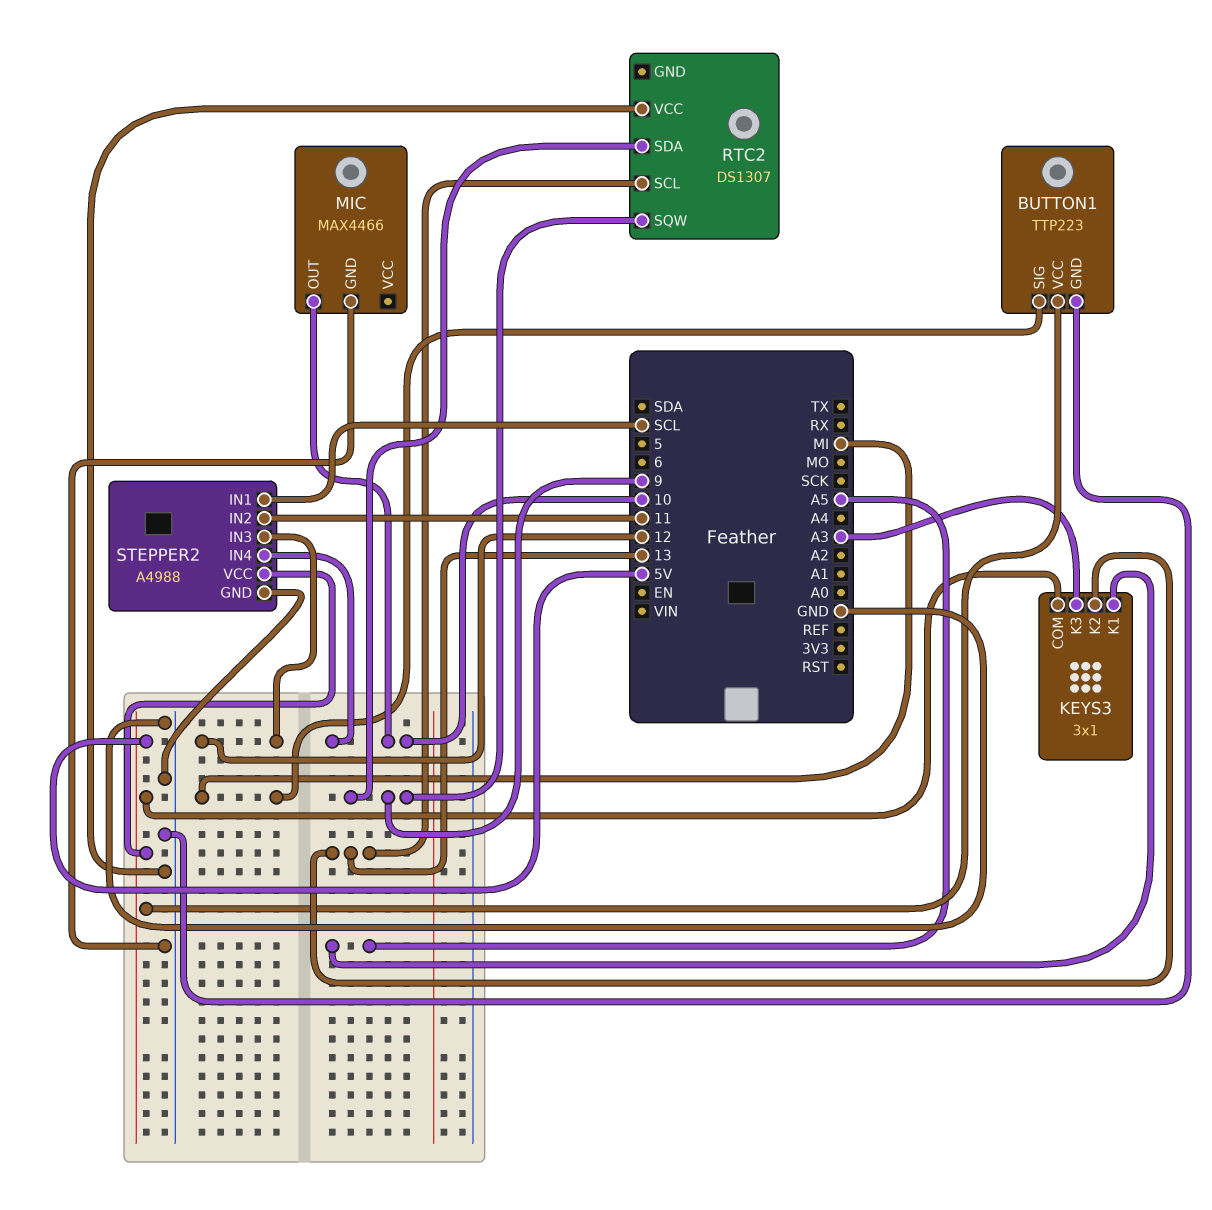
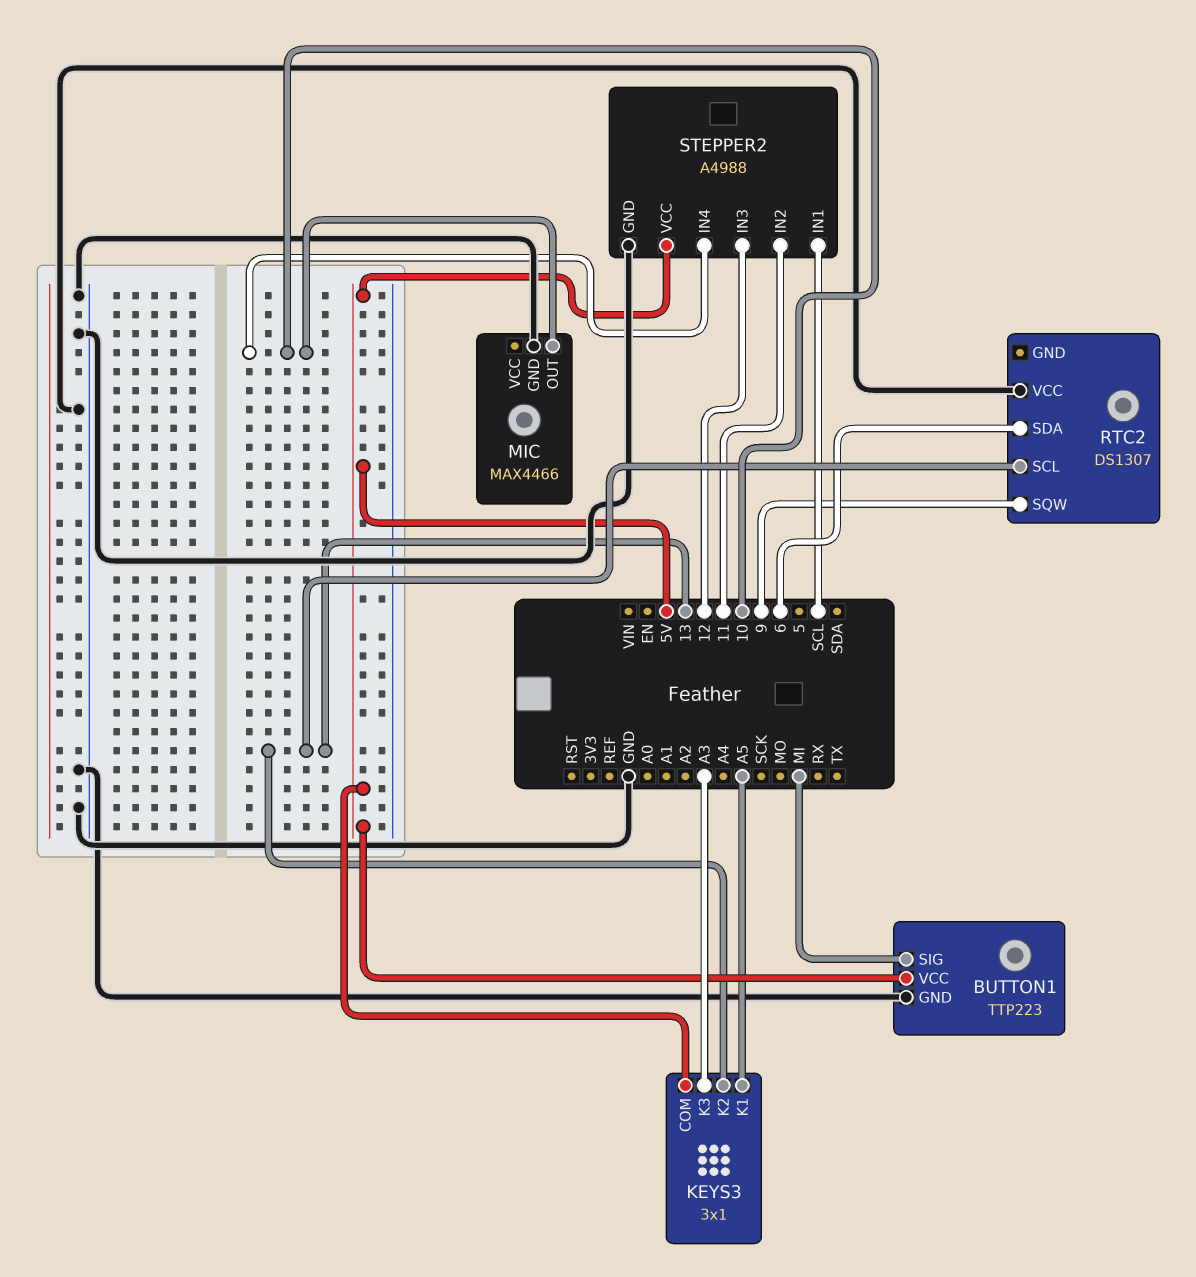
RTC2 pin SDA: 9 -> 6

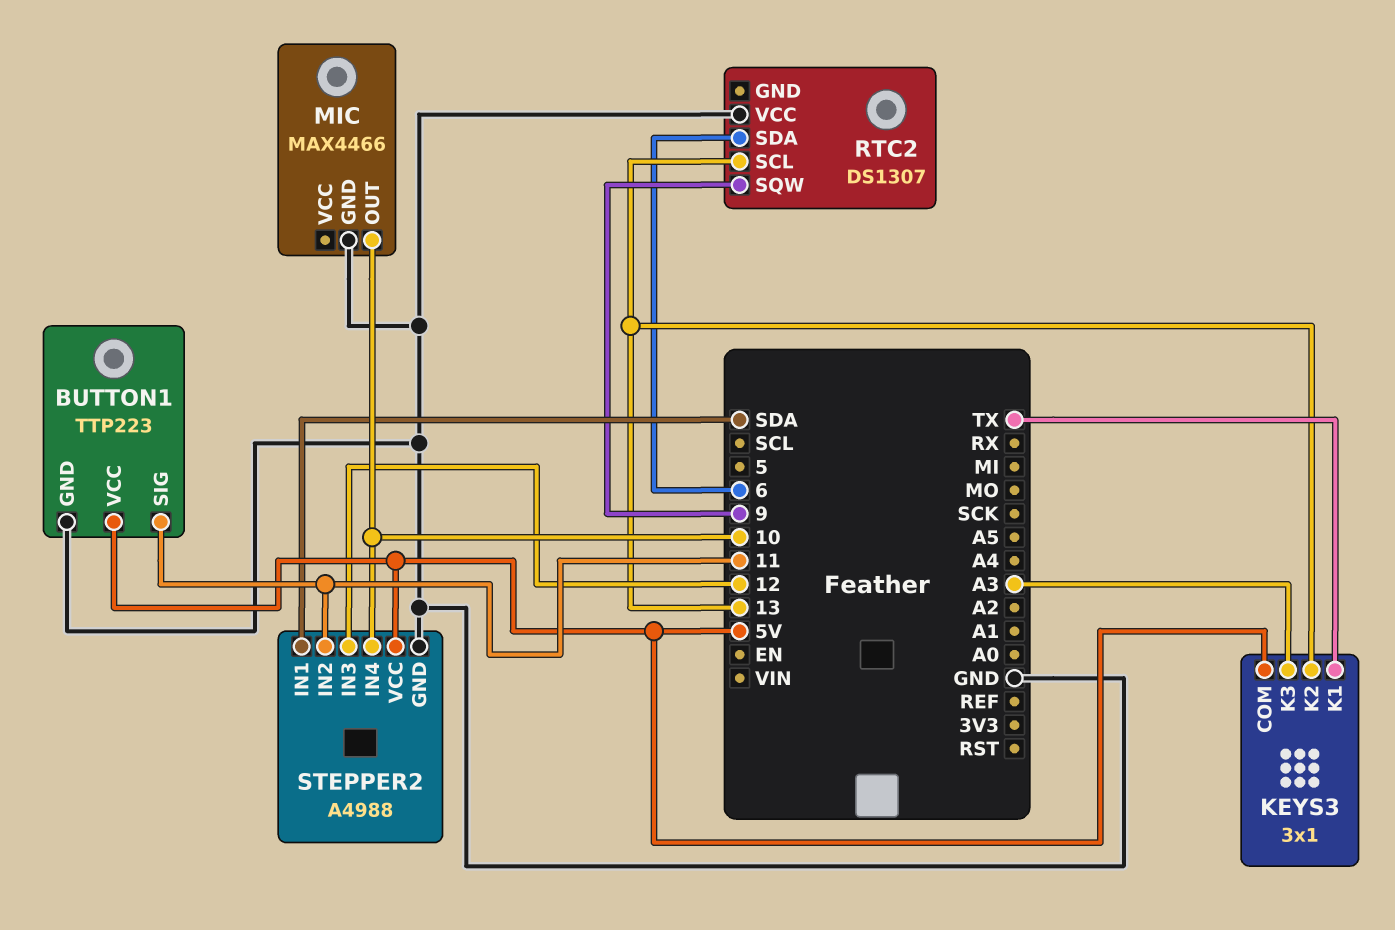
BUTTON1 pin SIG: MI -> 11
KEYS3 pin K1: A5 -> TX
STEPPER2 pin IN1: SCL -> SDA

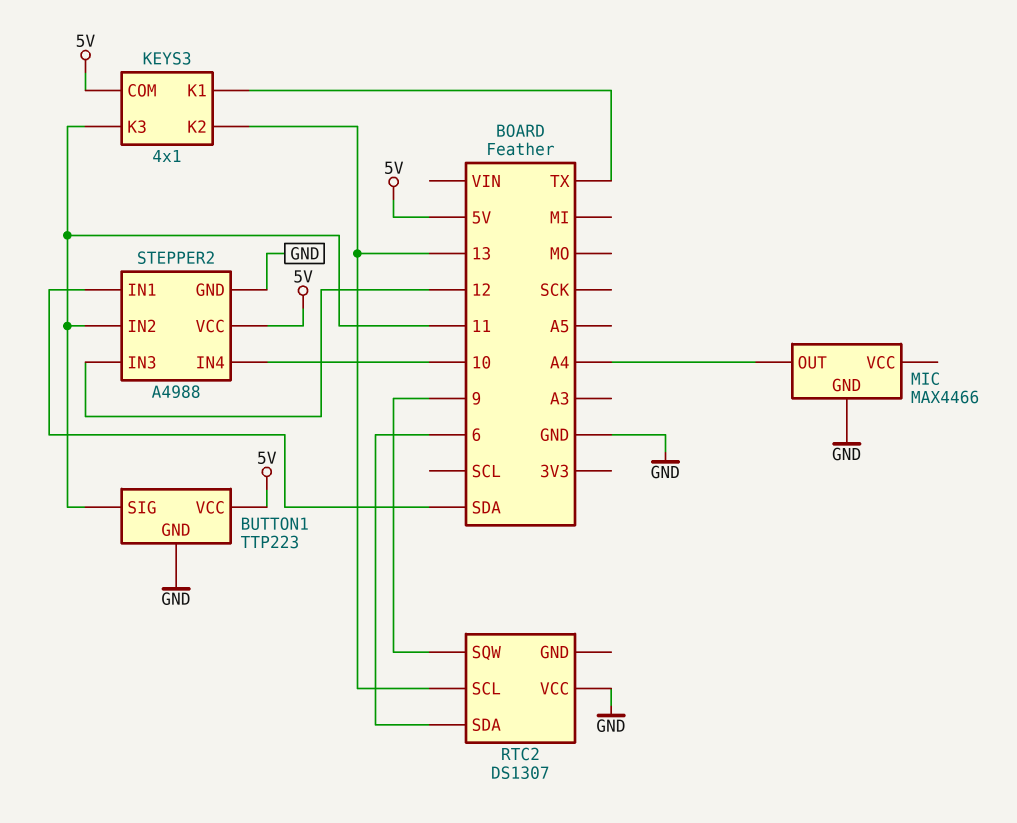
KEYS3: 3x1 -> 4x1
KEYS3 pin K3: A3 -> 11
MIC pin OUT: 10 -> A4

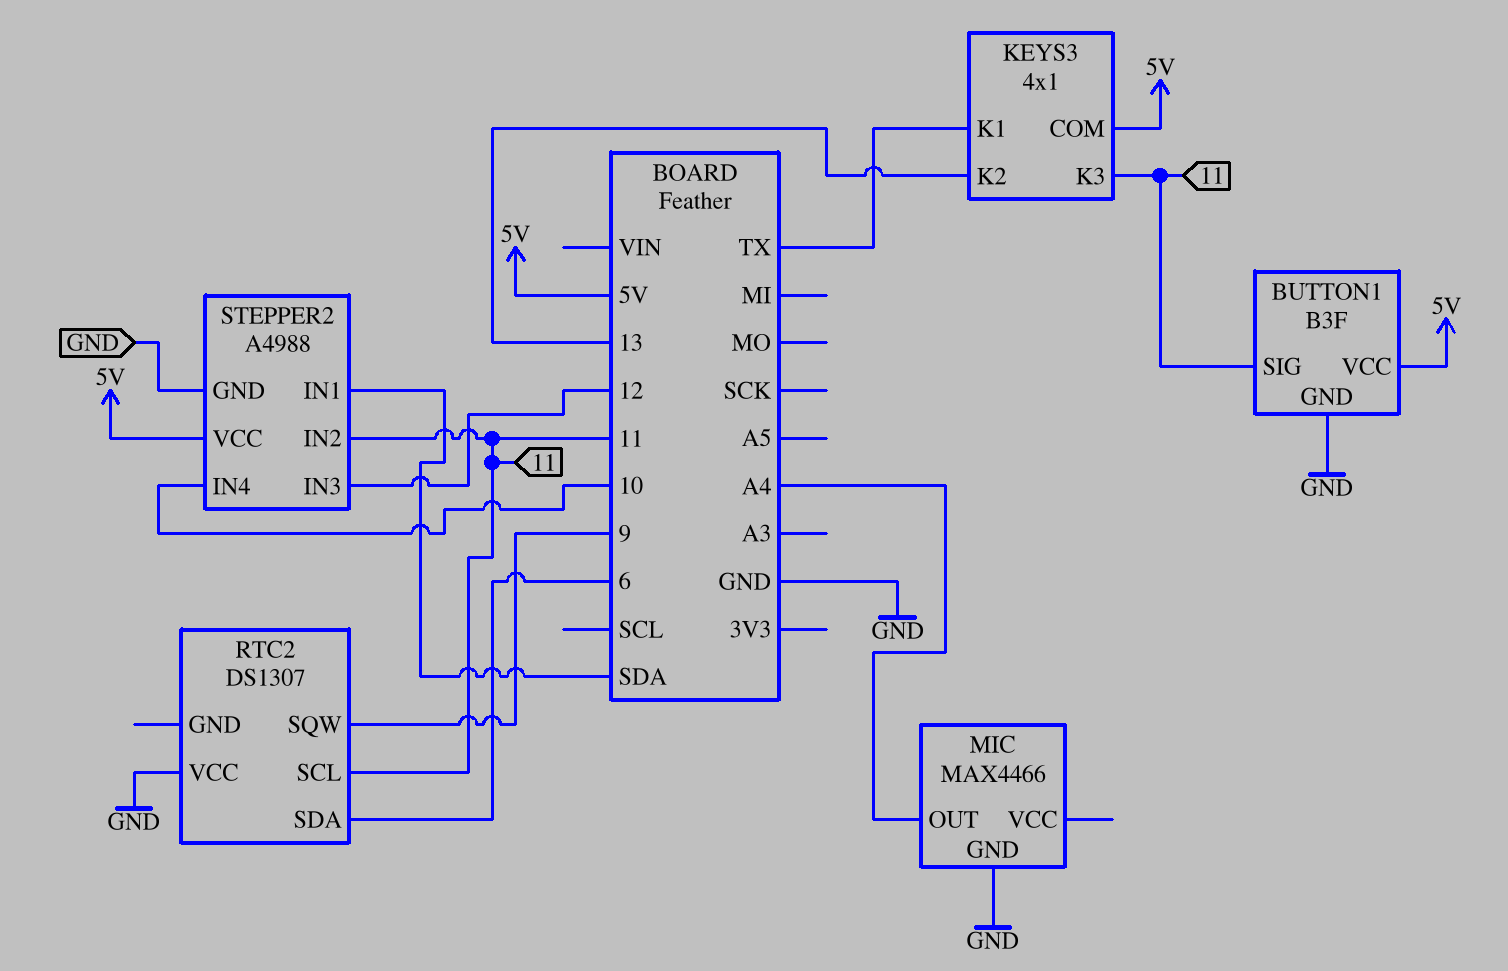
BUTTON1: TTP223 -> B3F
RTC2 pin SCL: 13 -> 11

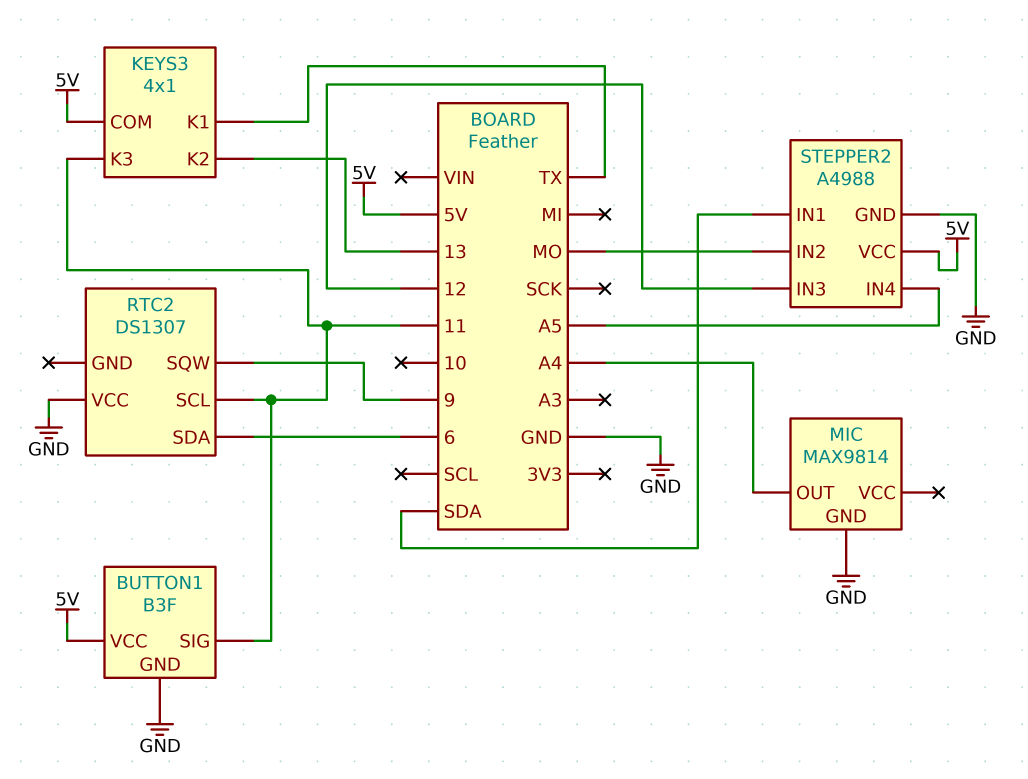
MIC: MAX4466 -> MAX9814
STEPPER2 pin IN2: 11 -> MO
STEPPER2 pin IN4: 10 -> A5

